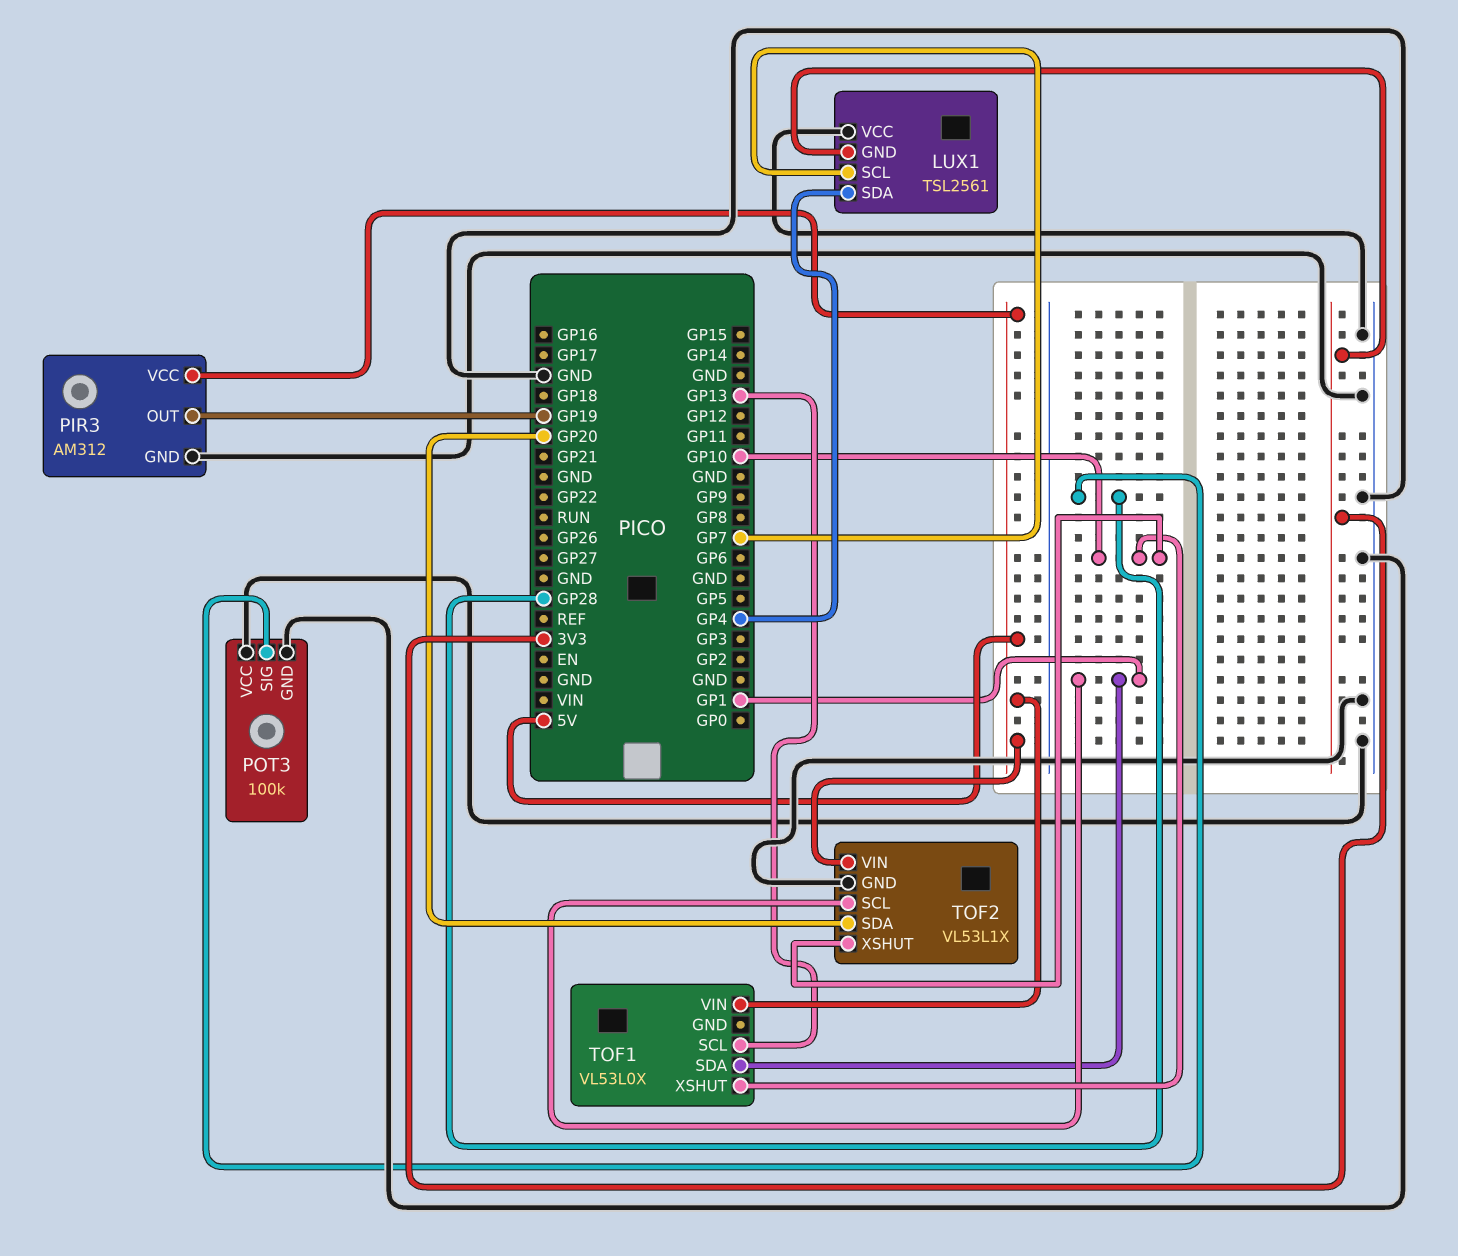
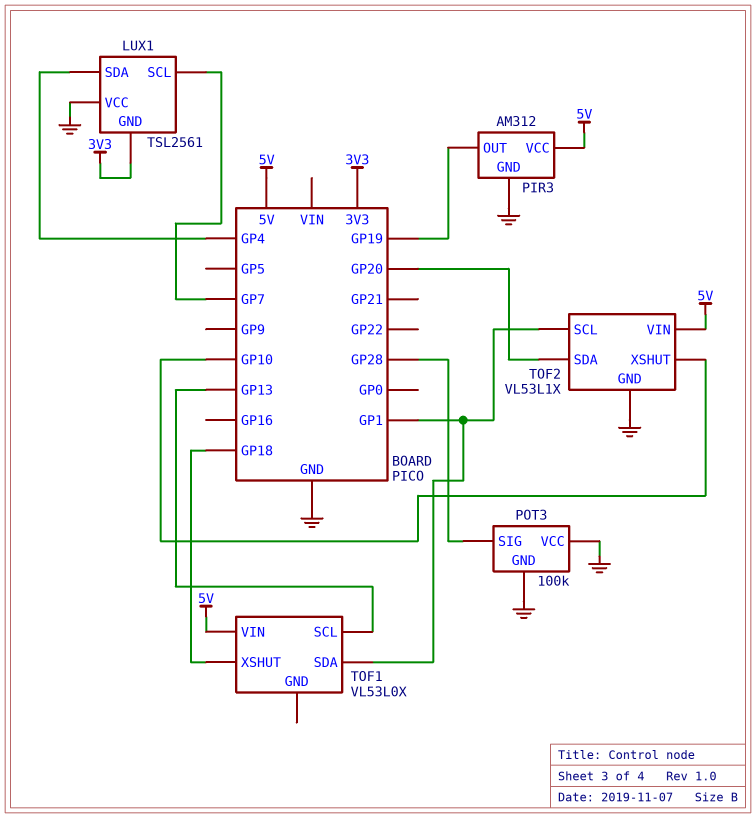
TOF1 pin XSHUT: GP10 -> GP18

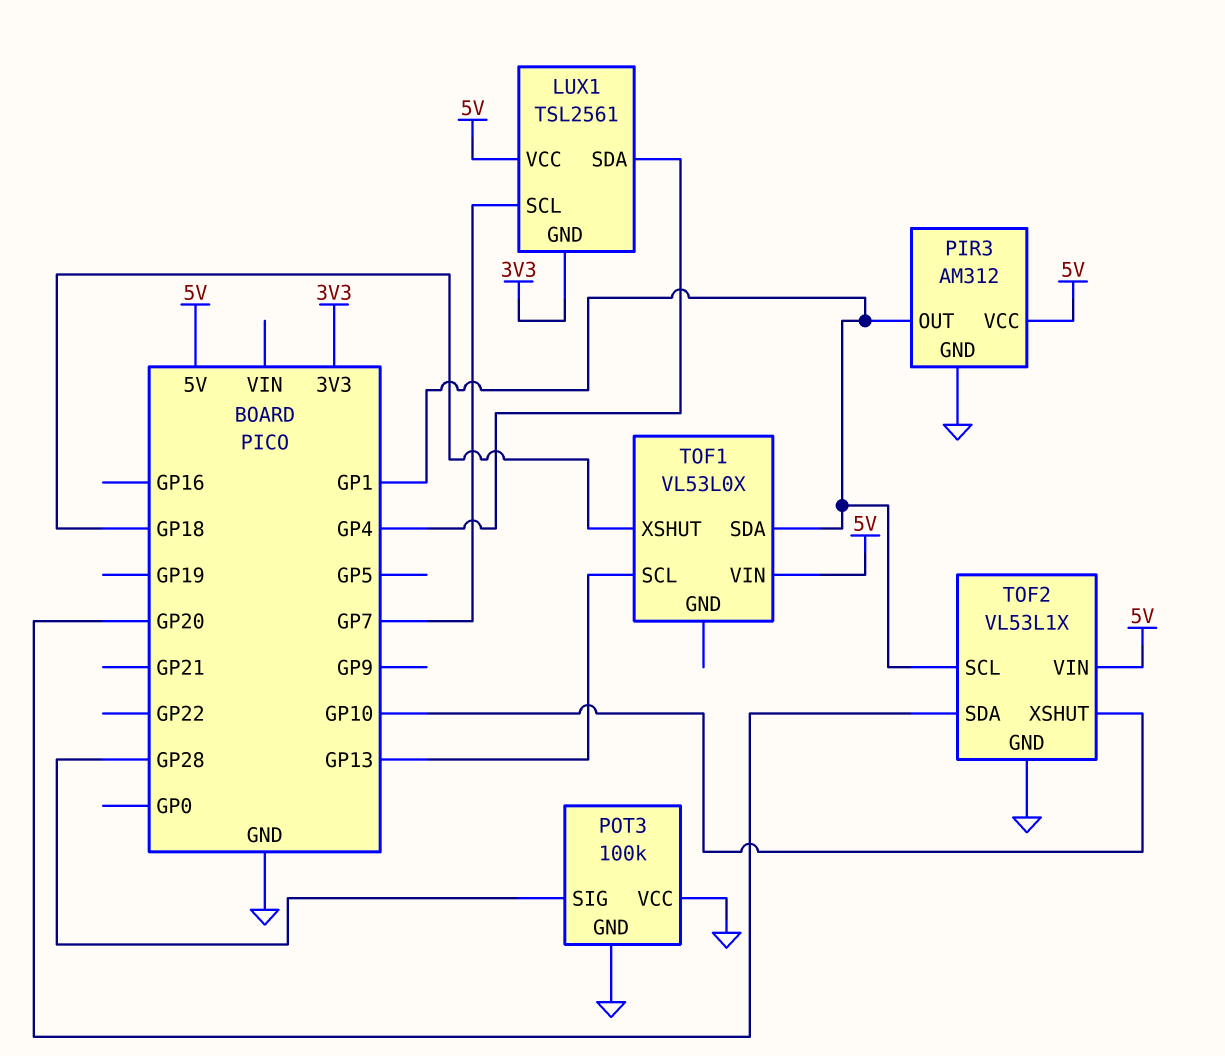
LUX1 pin VCC: GND -> 5V
PIR3 pin OUT: GP19 -> GP1

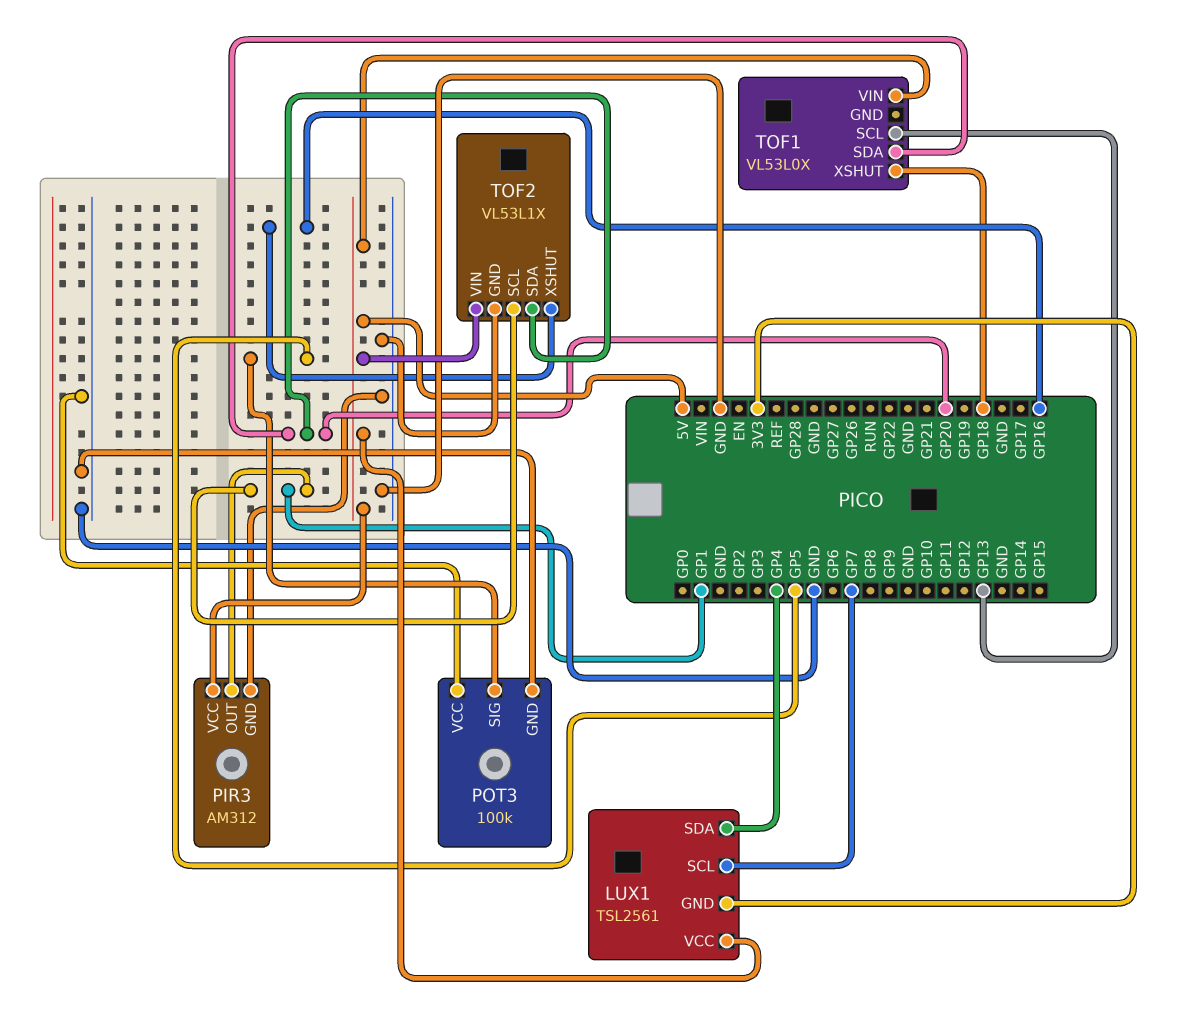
POT3 pin SIG: GP28 -> GP5
TOF1 pin SDA: GP1 -> GP20
TOF2 pin XSHUT: GP10 -> GP16

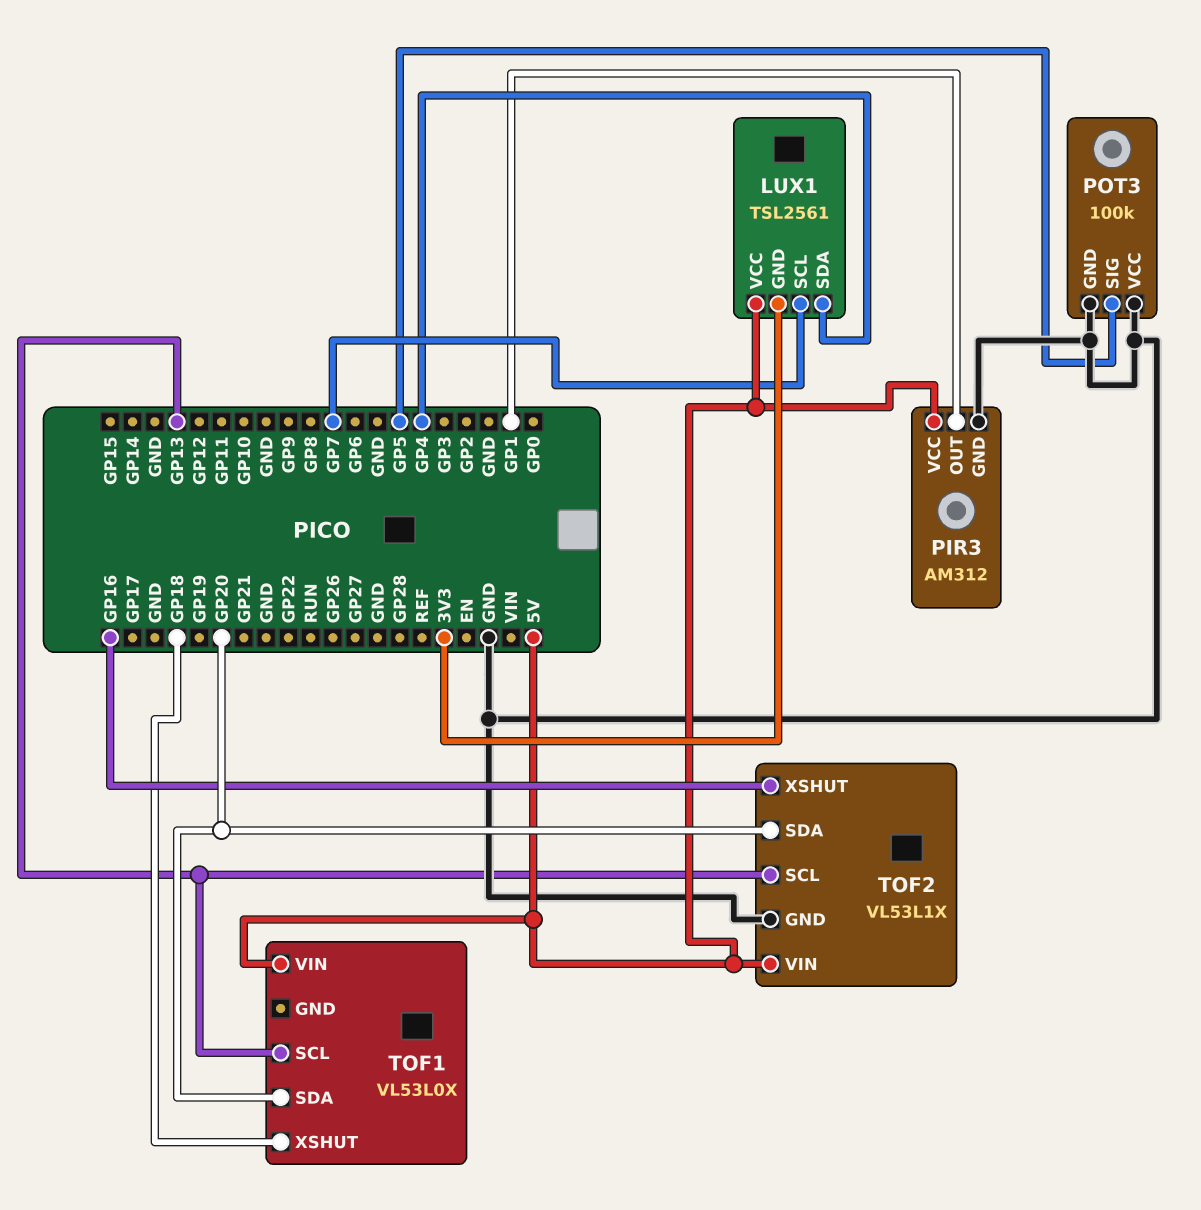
TOF2 pin SCL: GP1 -> GP13

